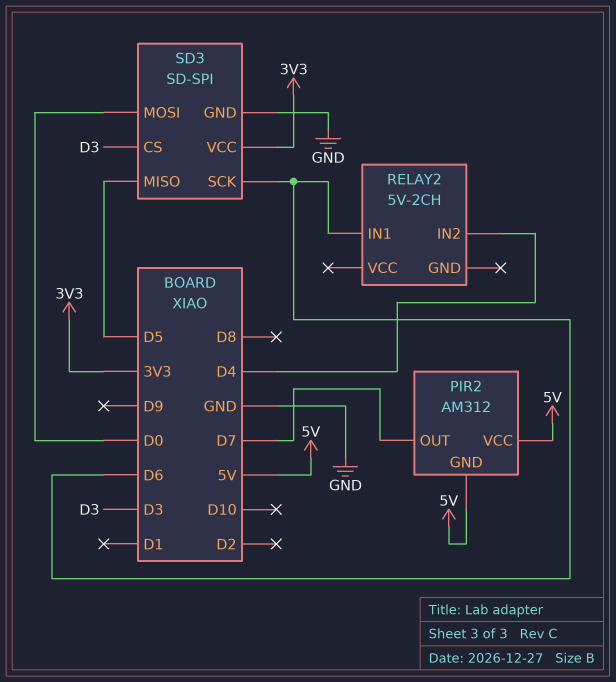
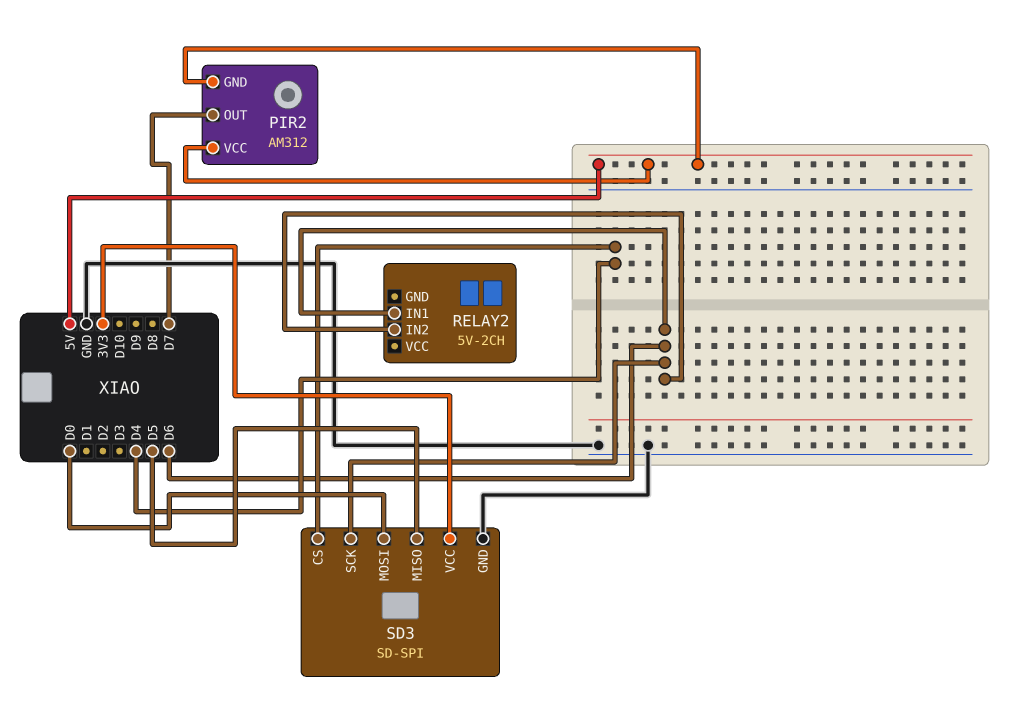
RELAY2 pin IN2: D4 -> D6
SD3 pin CS: D3 -> D4

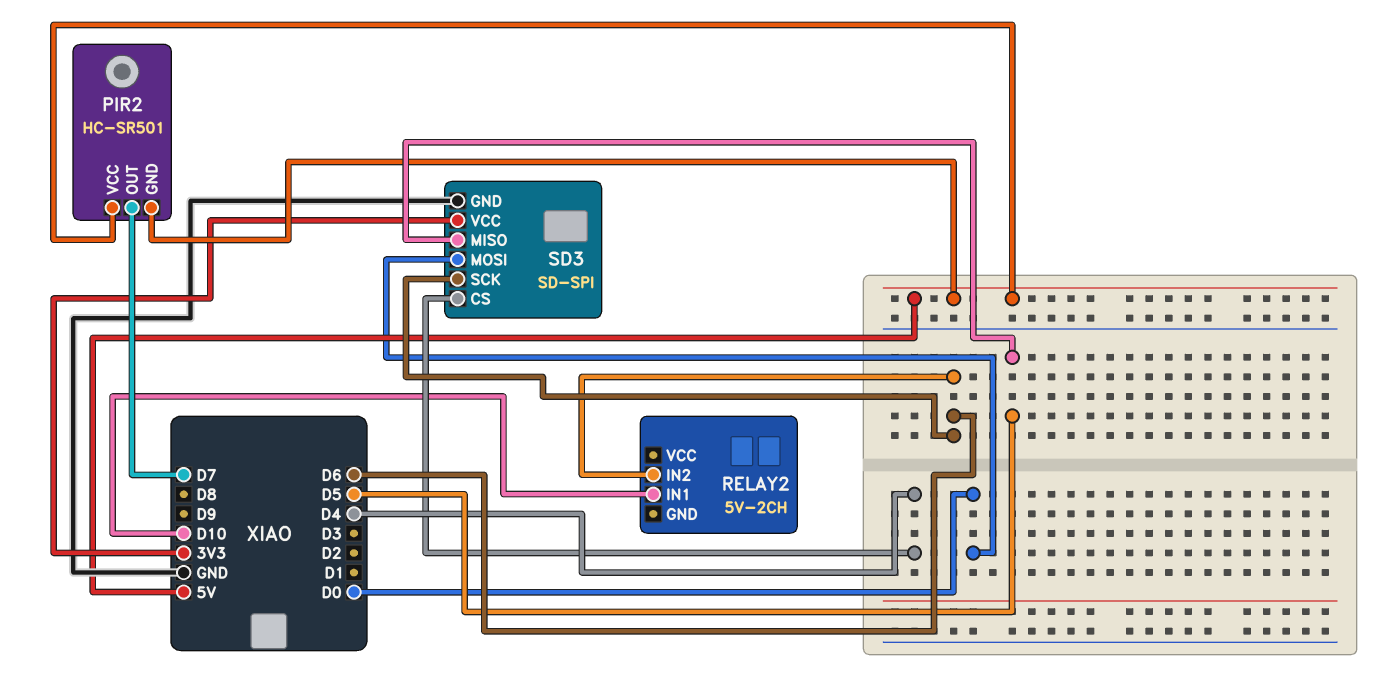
PIR2: AM312 -> HC-SR501
RELAY2 pin IN1: D6 -> D10

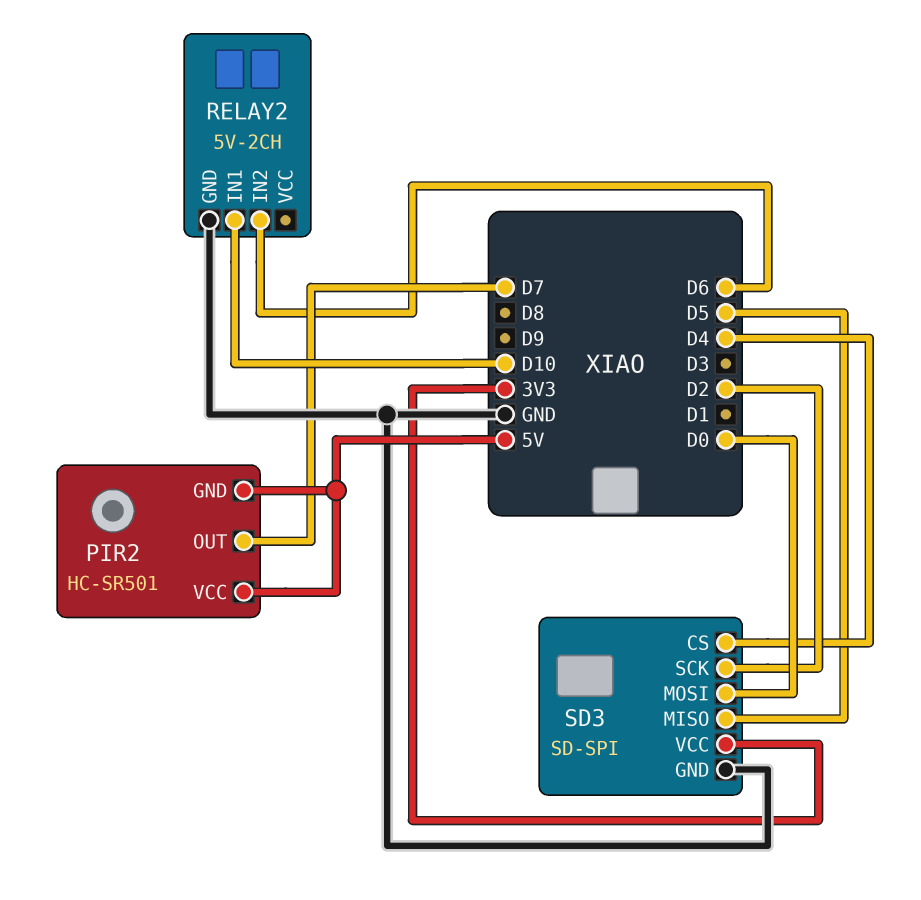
RELAY2 pin GND: none -> GND
SD3 pin SCK: D6 -> D2

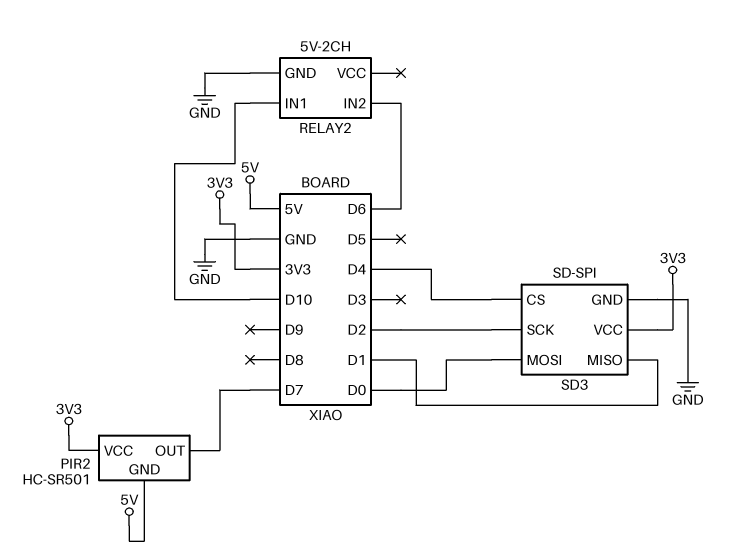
PIR2 pin VCC: 5V -> 3V3
SD3 pin MISO: D5 -> D1

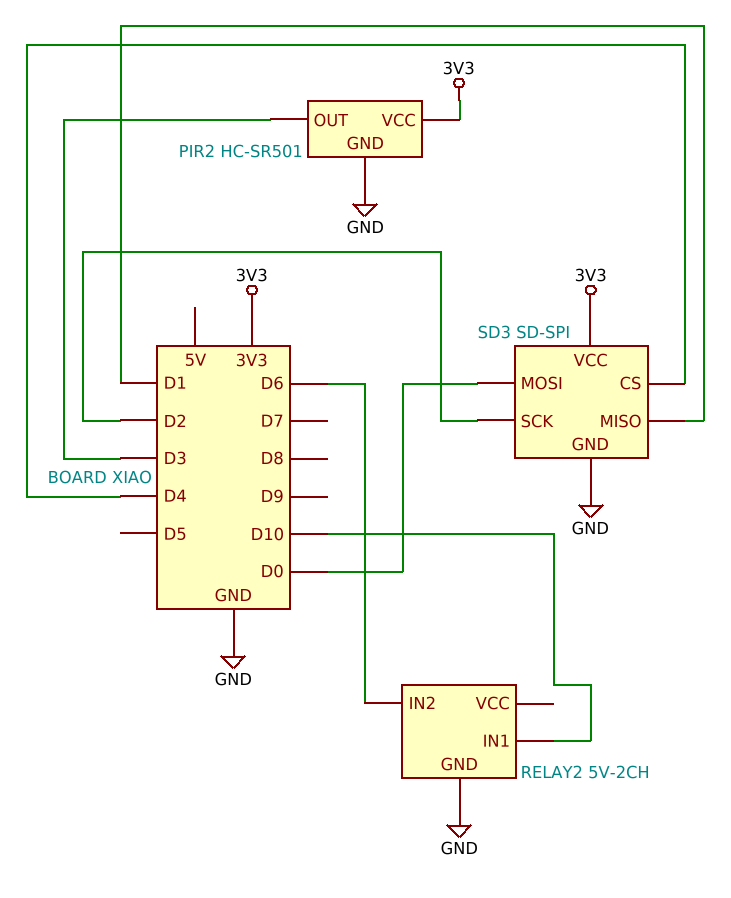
PIR2 pin GND: 5V -> GND
PIR2 pin OUT: D7 -> D3

